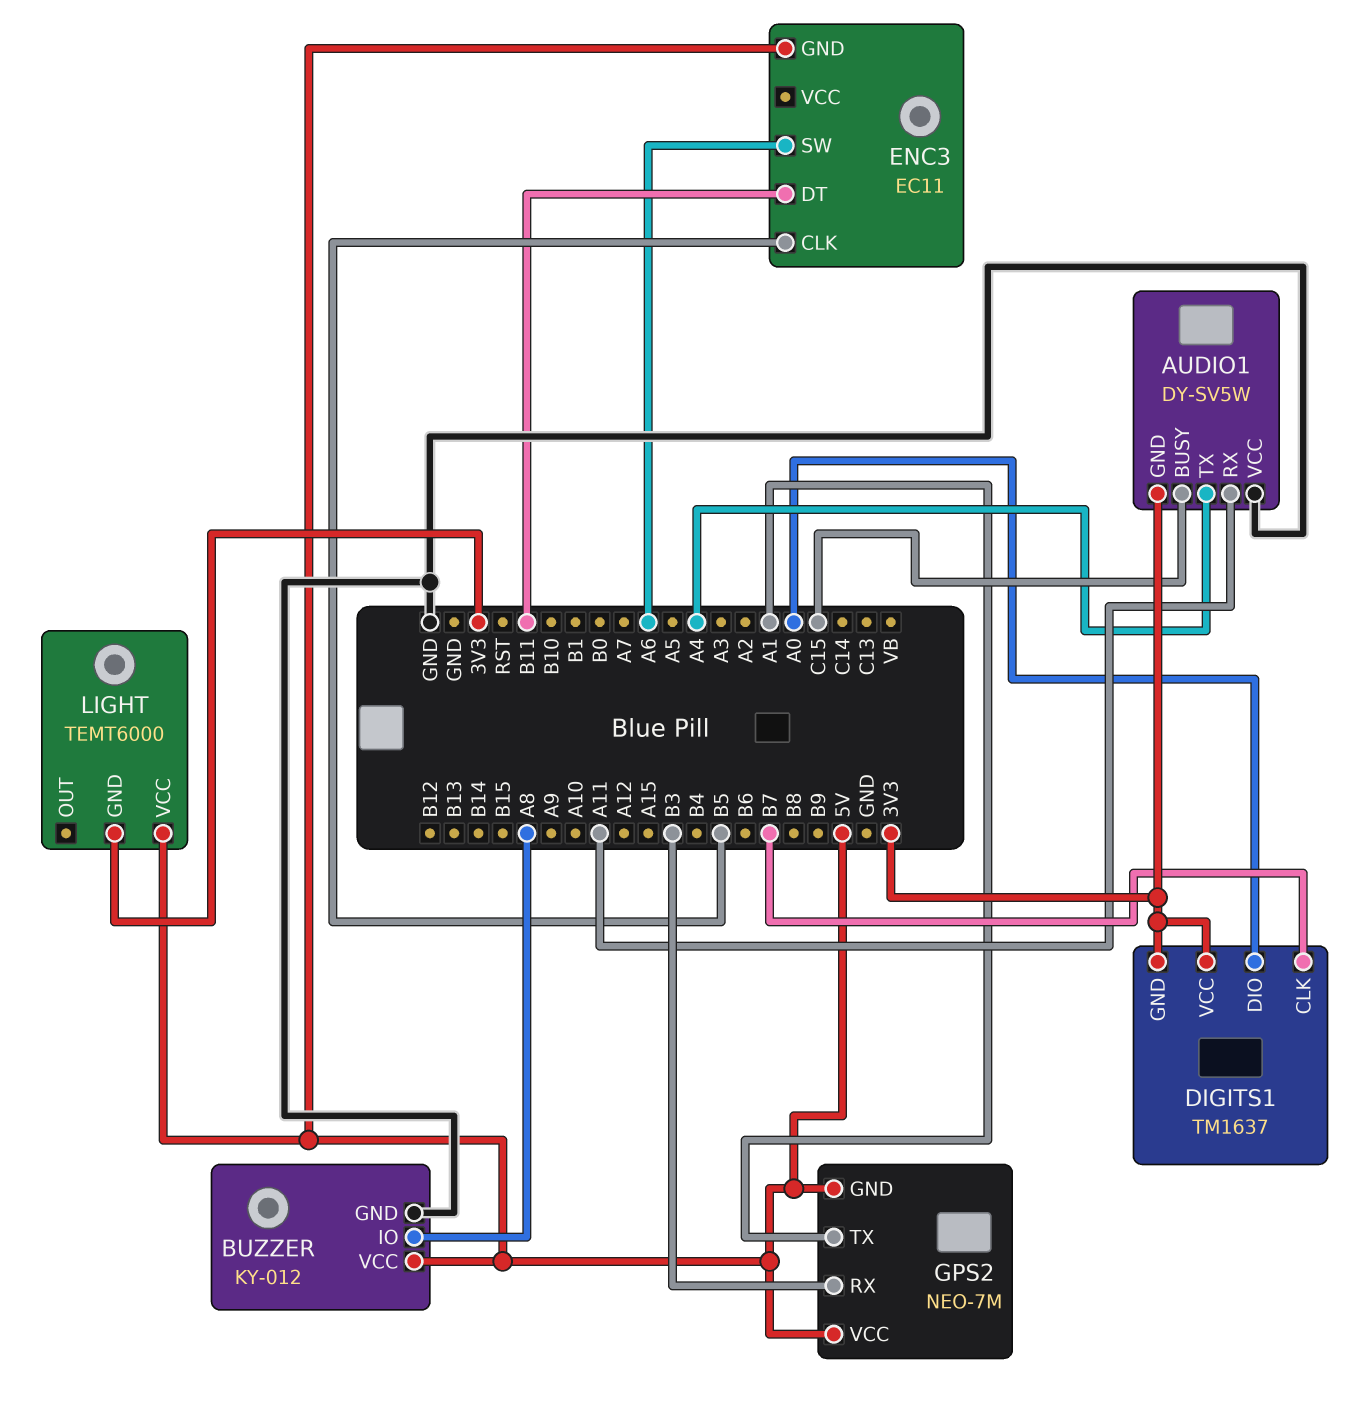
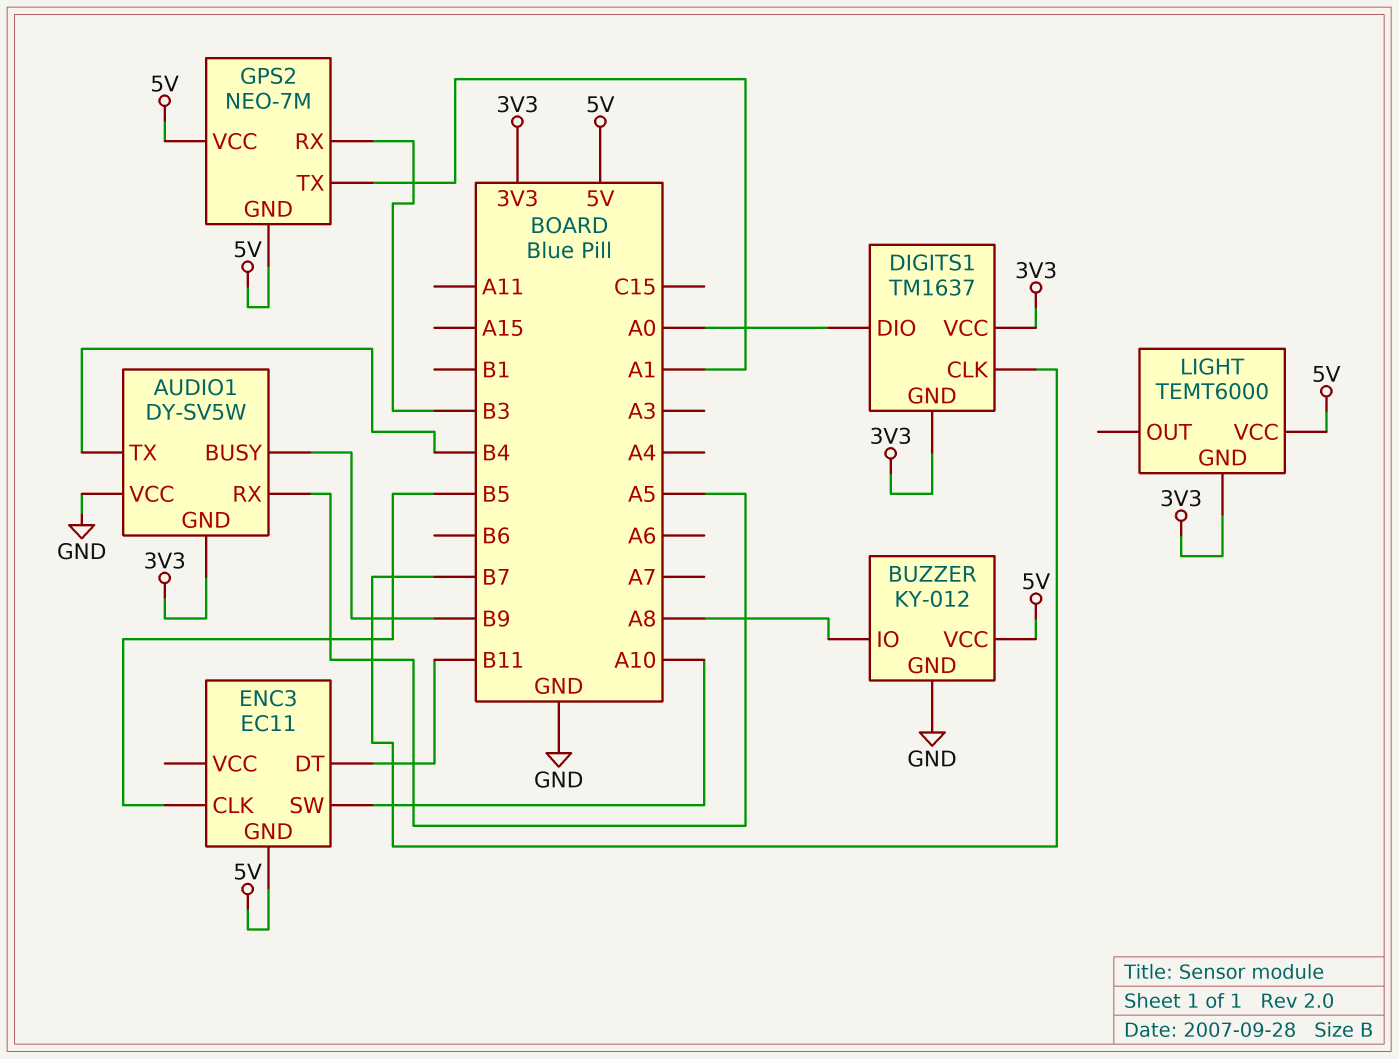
AUDIO1 pin BUSY: C15 -> B9
AUDIO1 pin RX: A11 -> A5
AUDIO1 pin TX: A4 -> B4
ENC3 pin SW: A6 -> A10

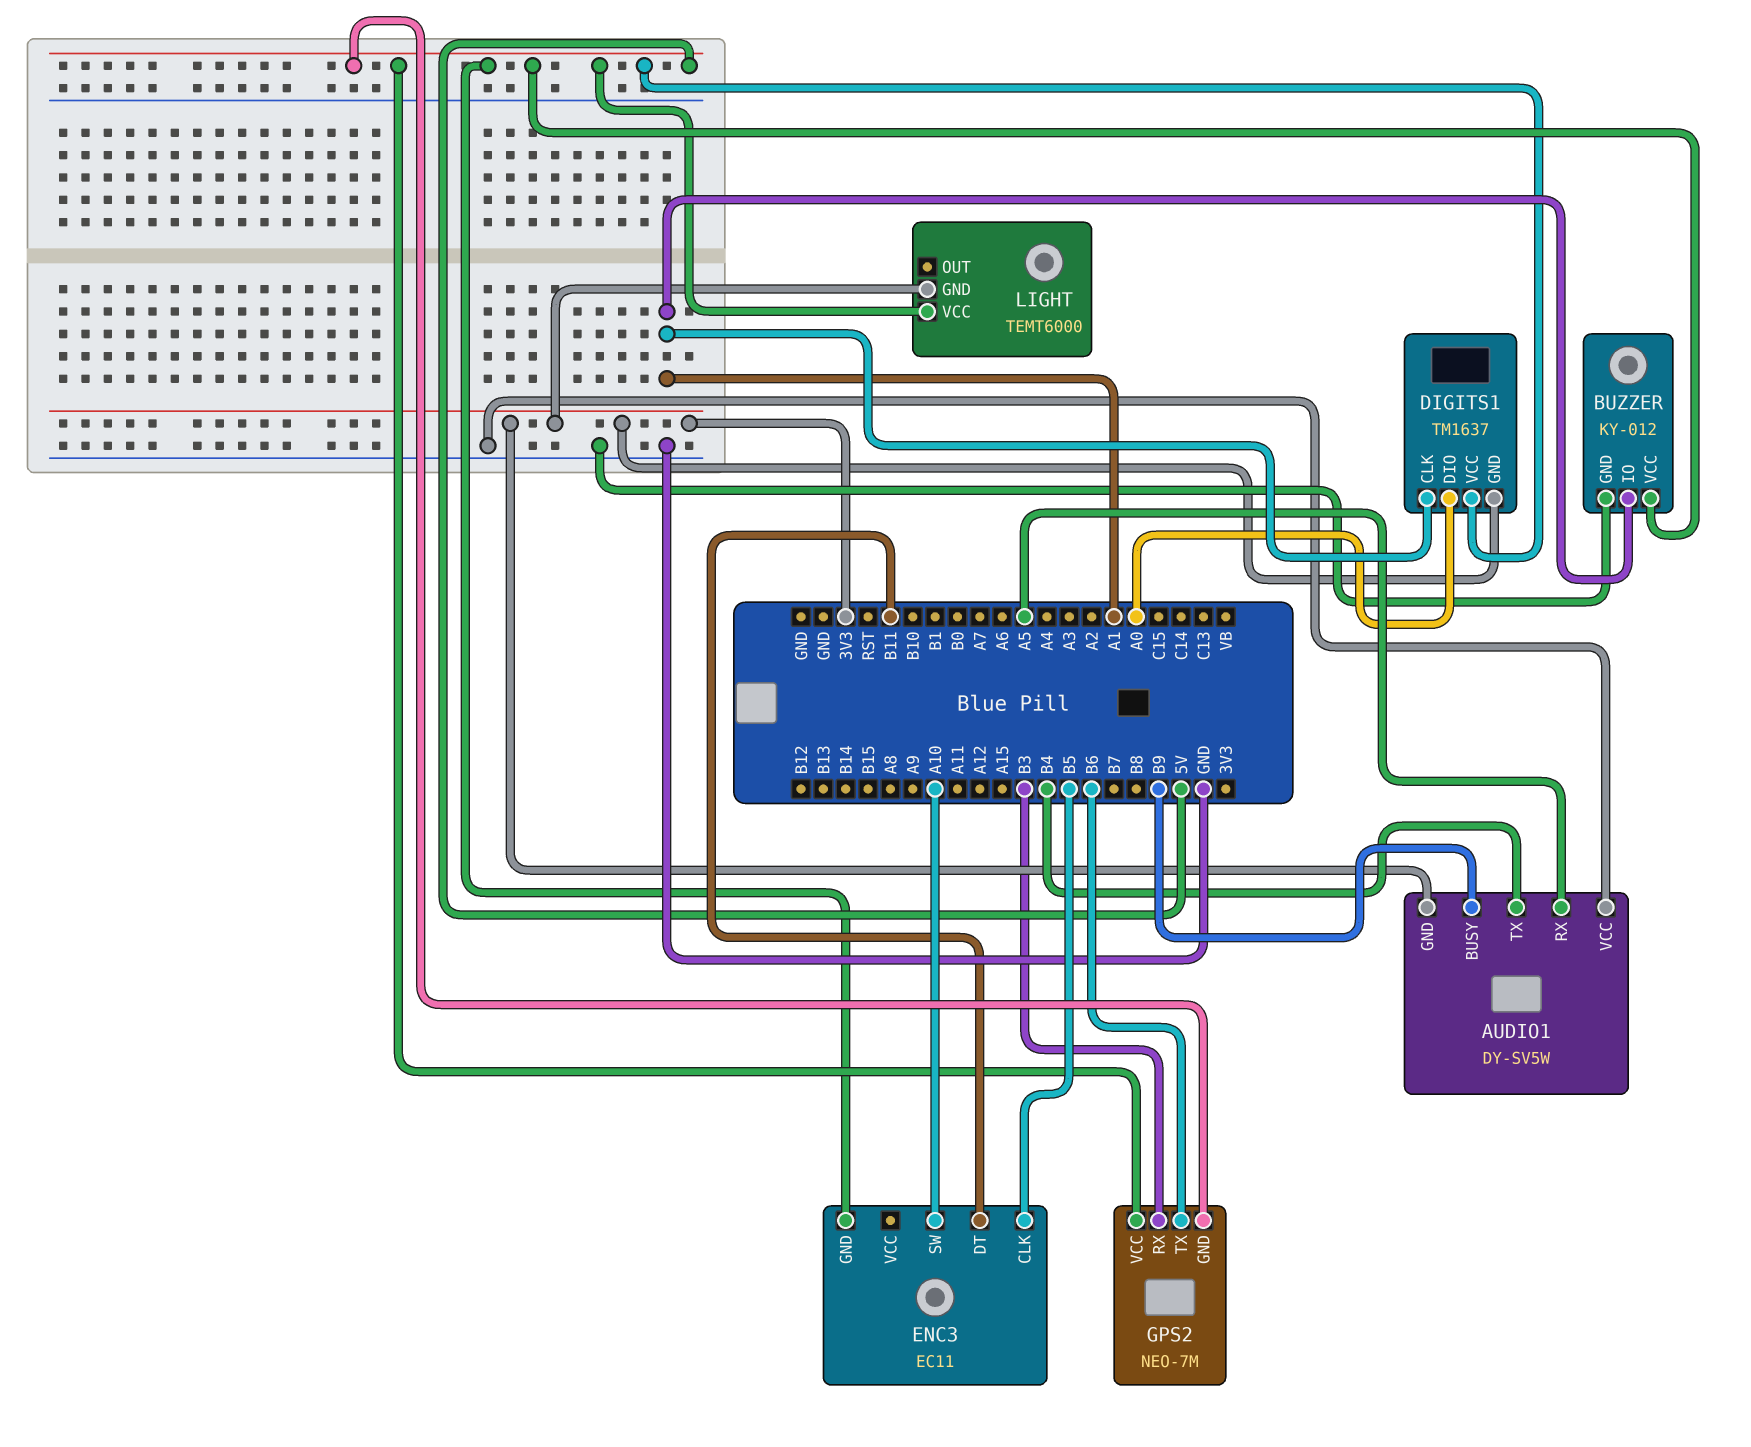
BUZZER pin IO: A8 -> A1
DIGITS1 pin CLK: B7 -> A1
DIGITS1 pin VCC: 3V3 -> 5V
GPS2 pin TX: A1 -> B6

